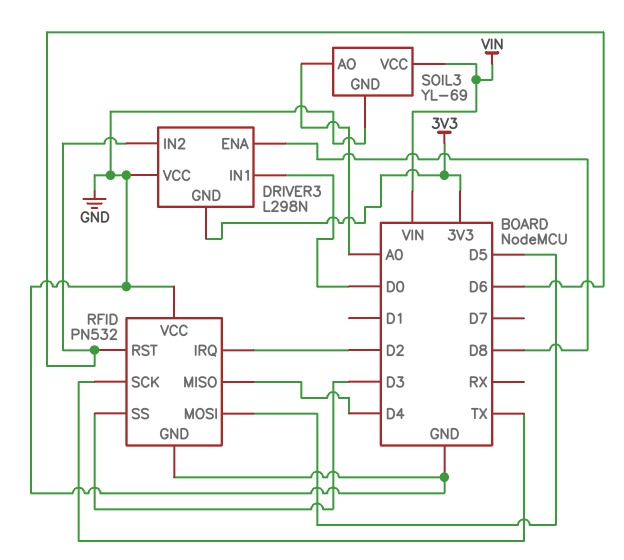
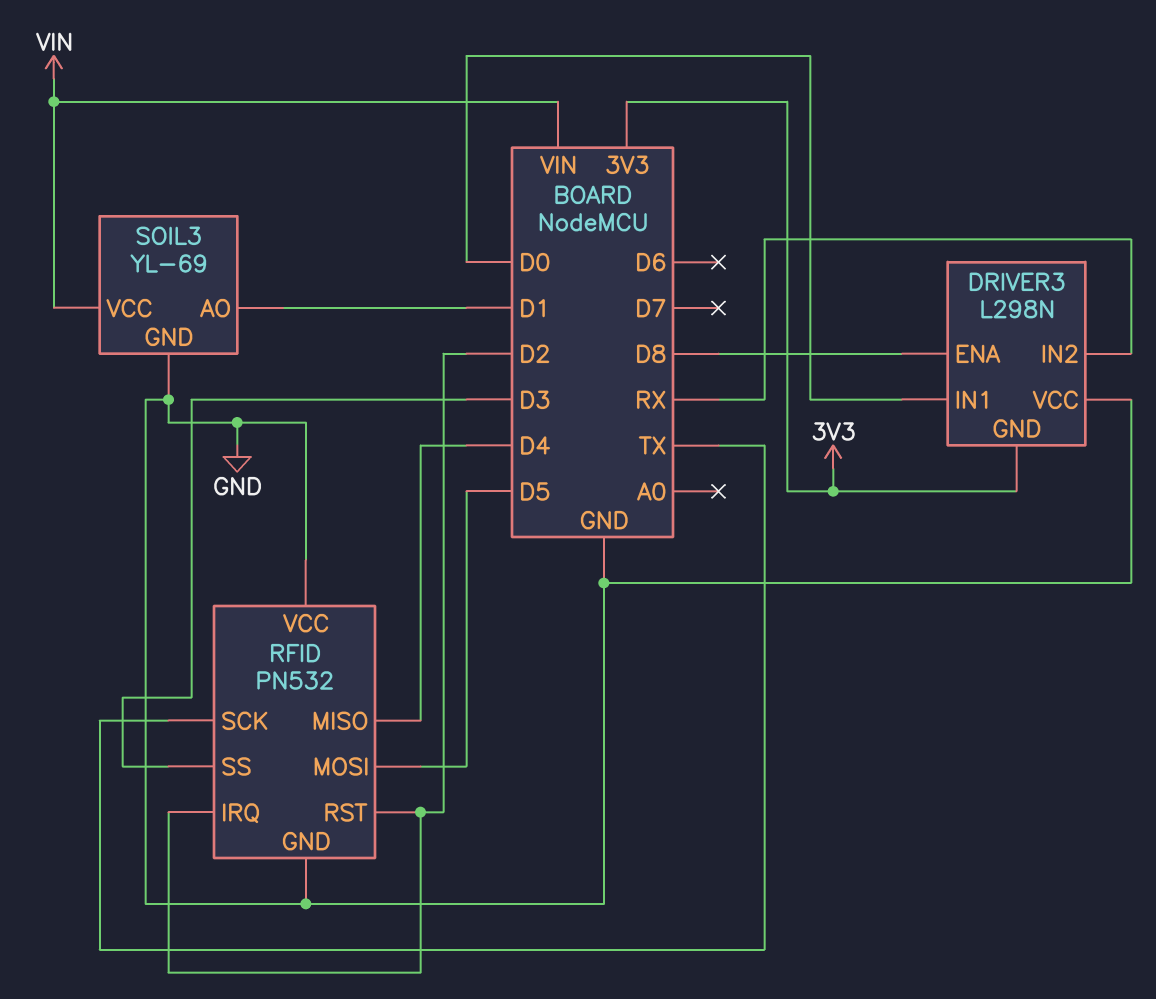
DRIVER3 pin IN2: D6 -> RX
RFID pin RST: D6 -> D2
SOIL3 pin AO: A0 -> D1

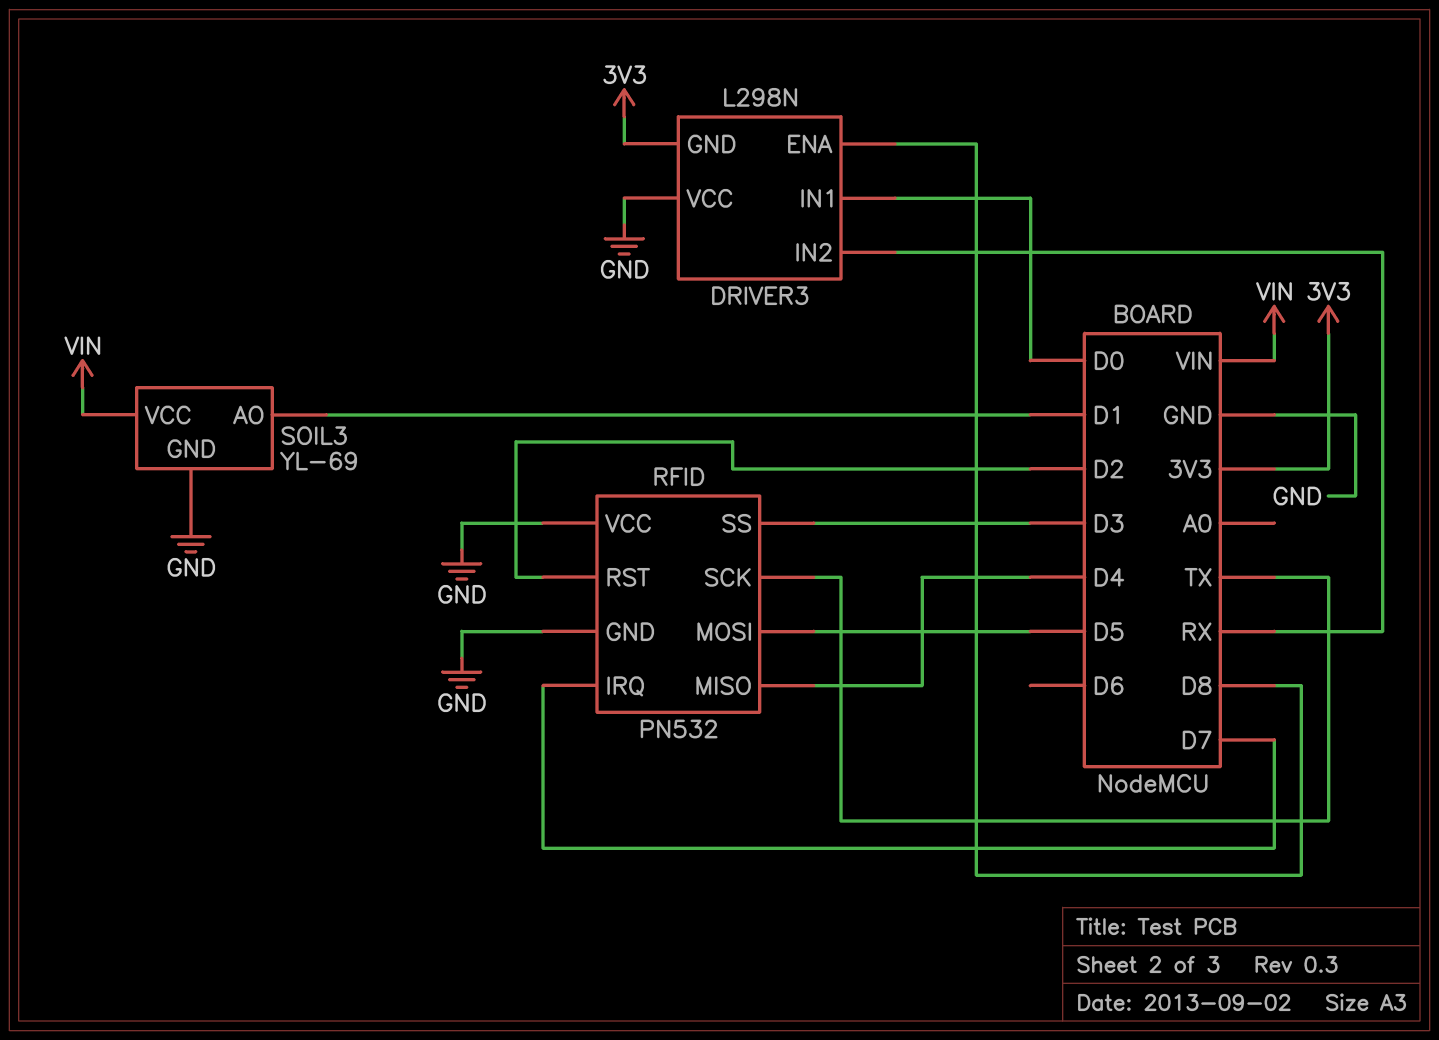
RFID pin IRQ: D2 -> D7

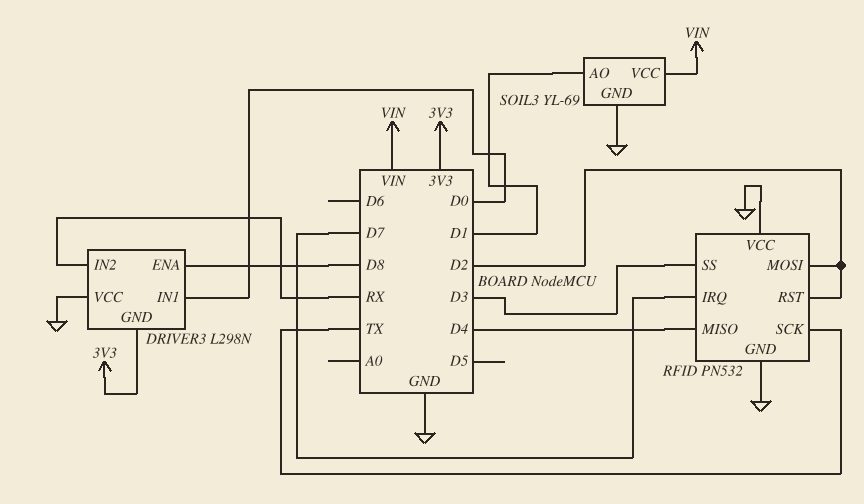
RFID pin MOSI: D5 -> D2

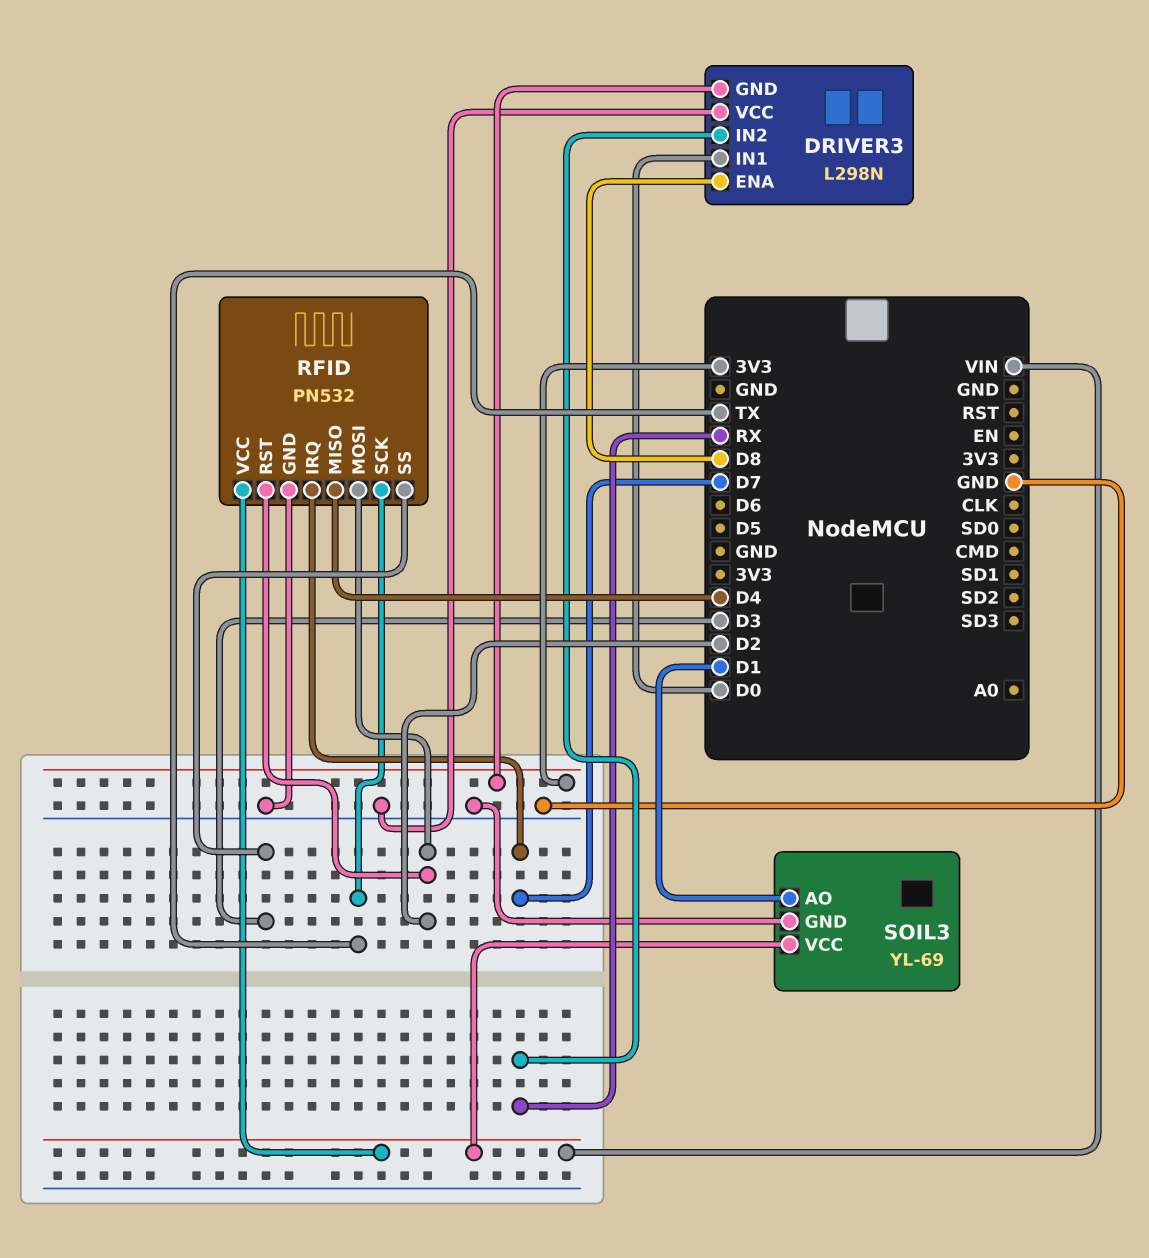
RFID pin VCC: GND -> VIN

